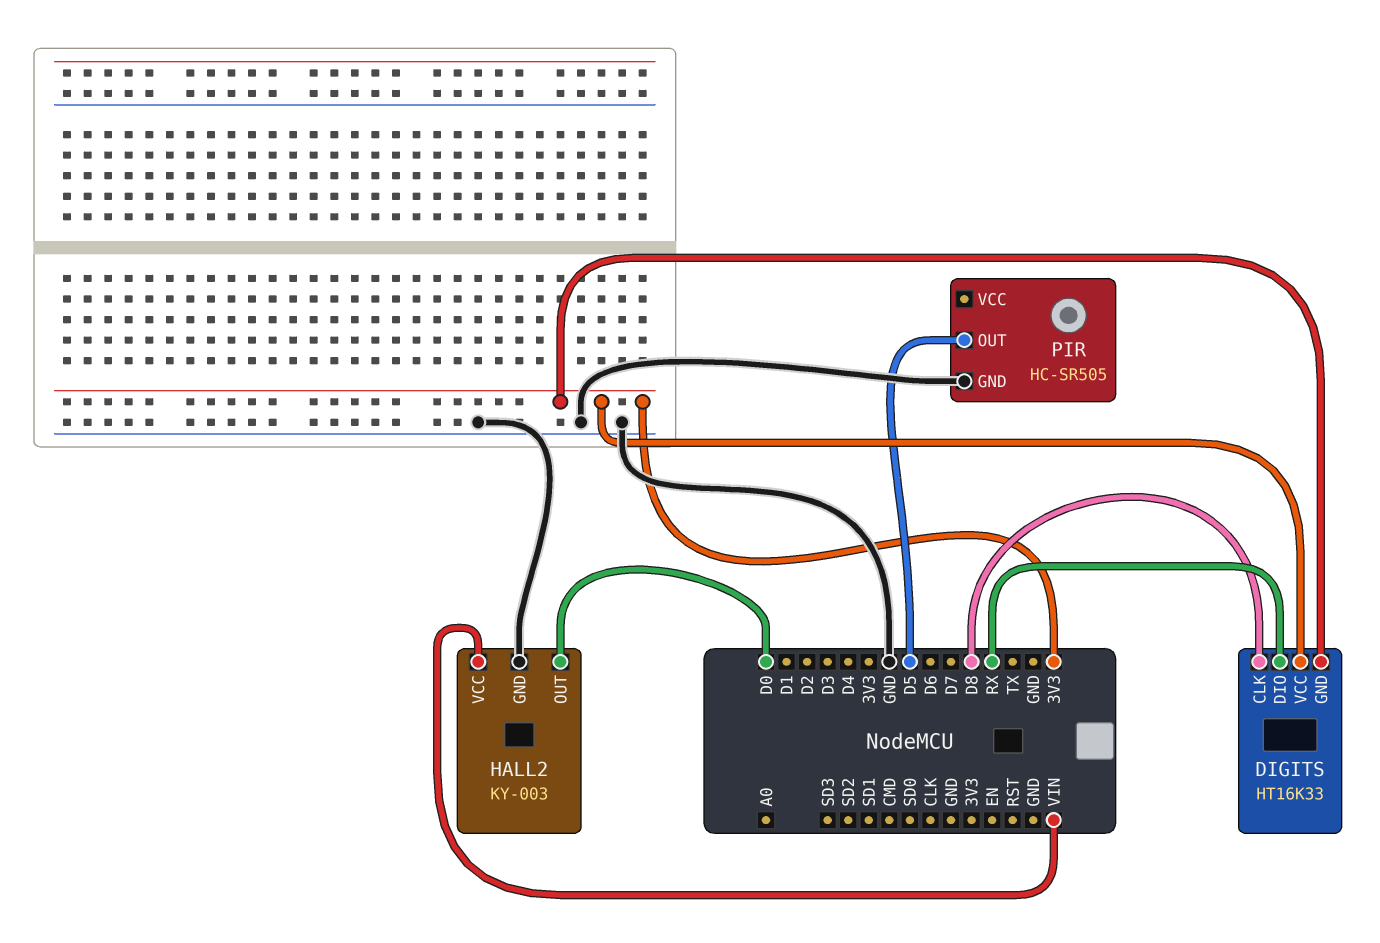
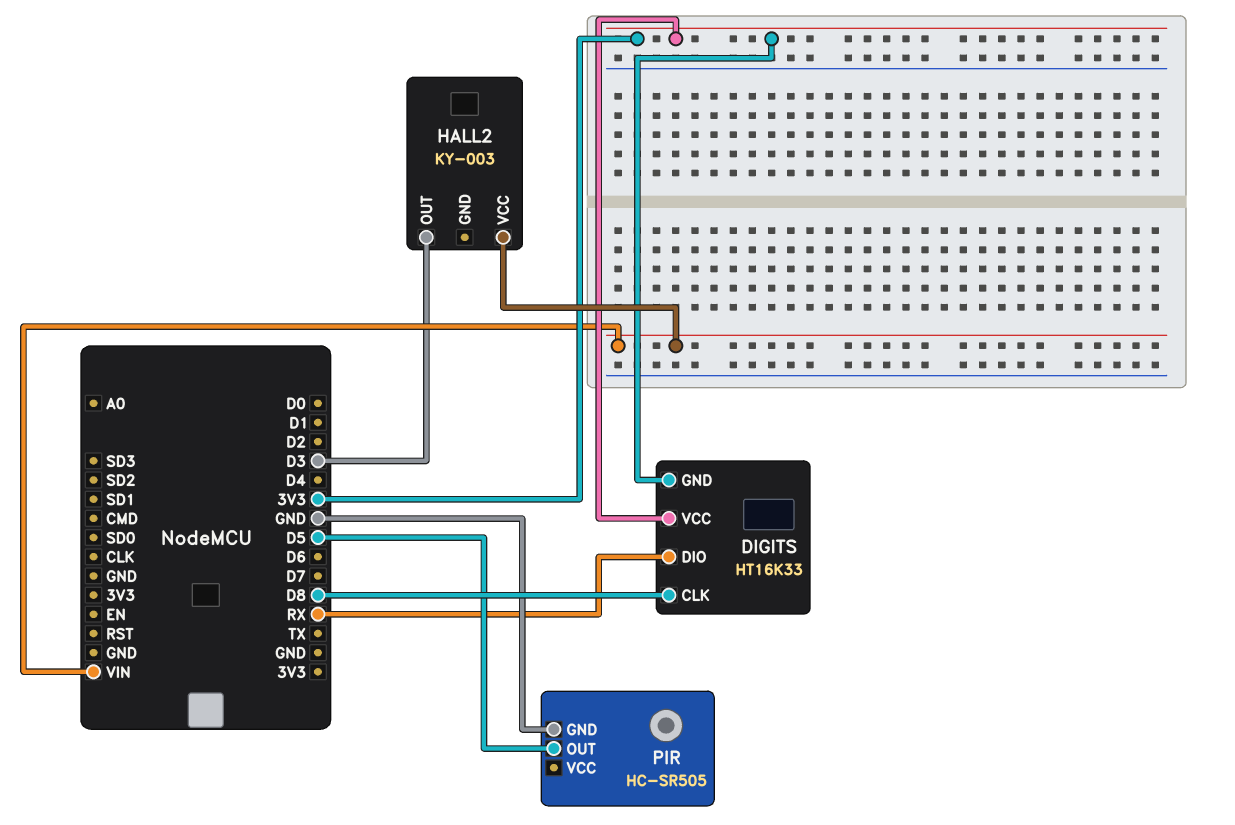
HALL2 pin GND: GND -> none
HALL2 pin OUT: D0 -> D3

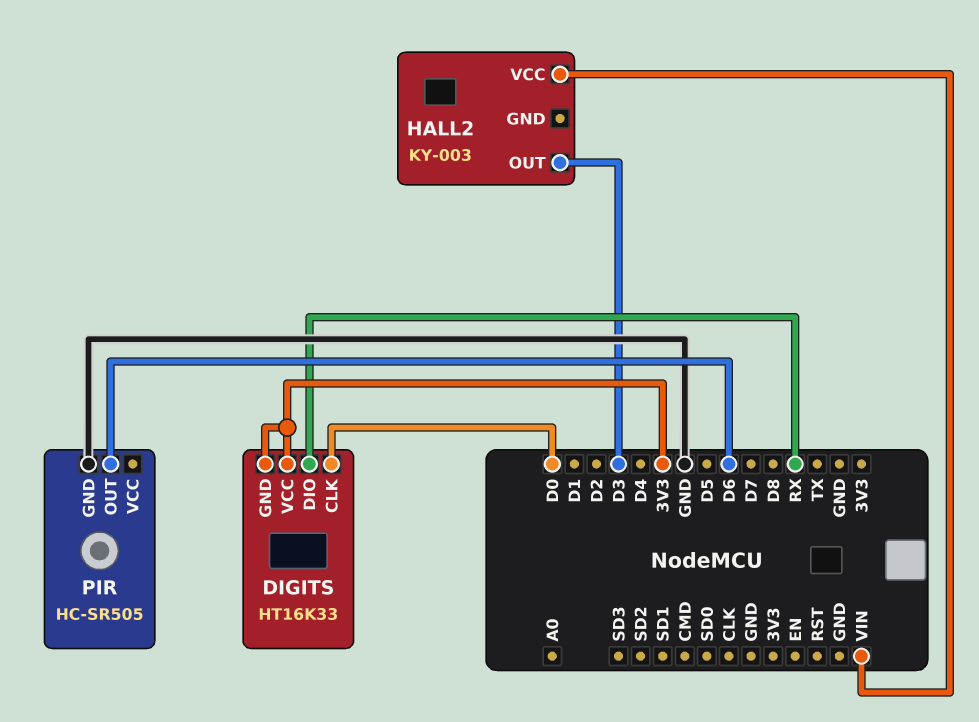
DIGITS pin CLK: D8 -> D0
PIR pin OUT: D5 -> D6

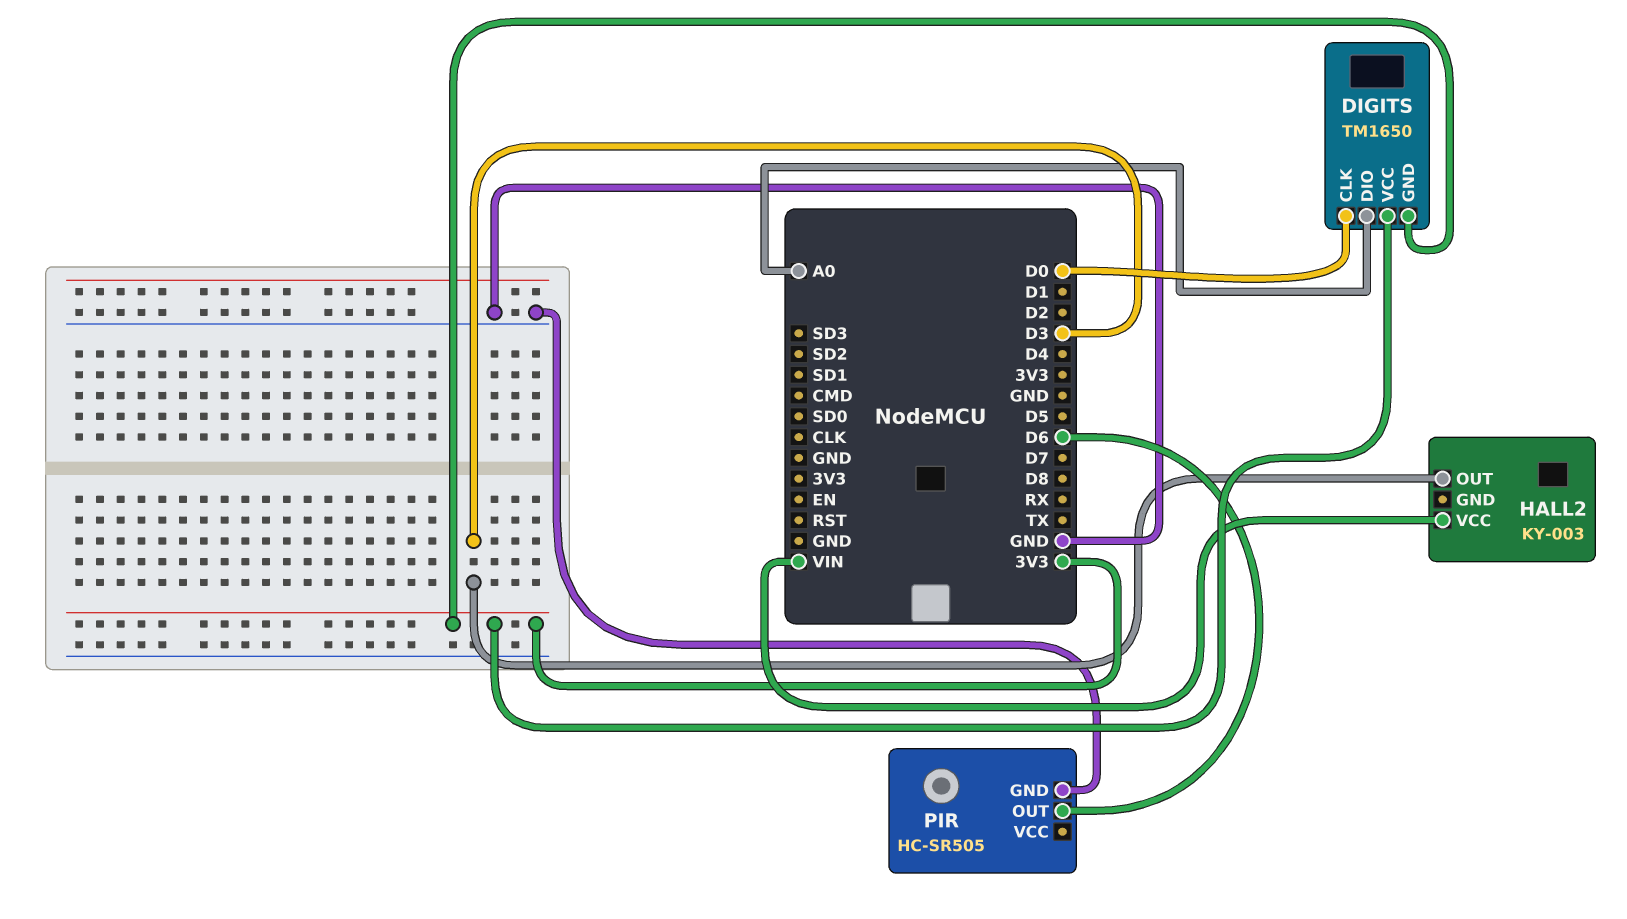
DIGITS: HT16K33 -> TM1650
DIGITS pin DIO: RX -> A0

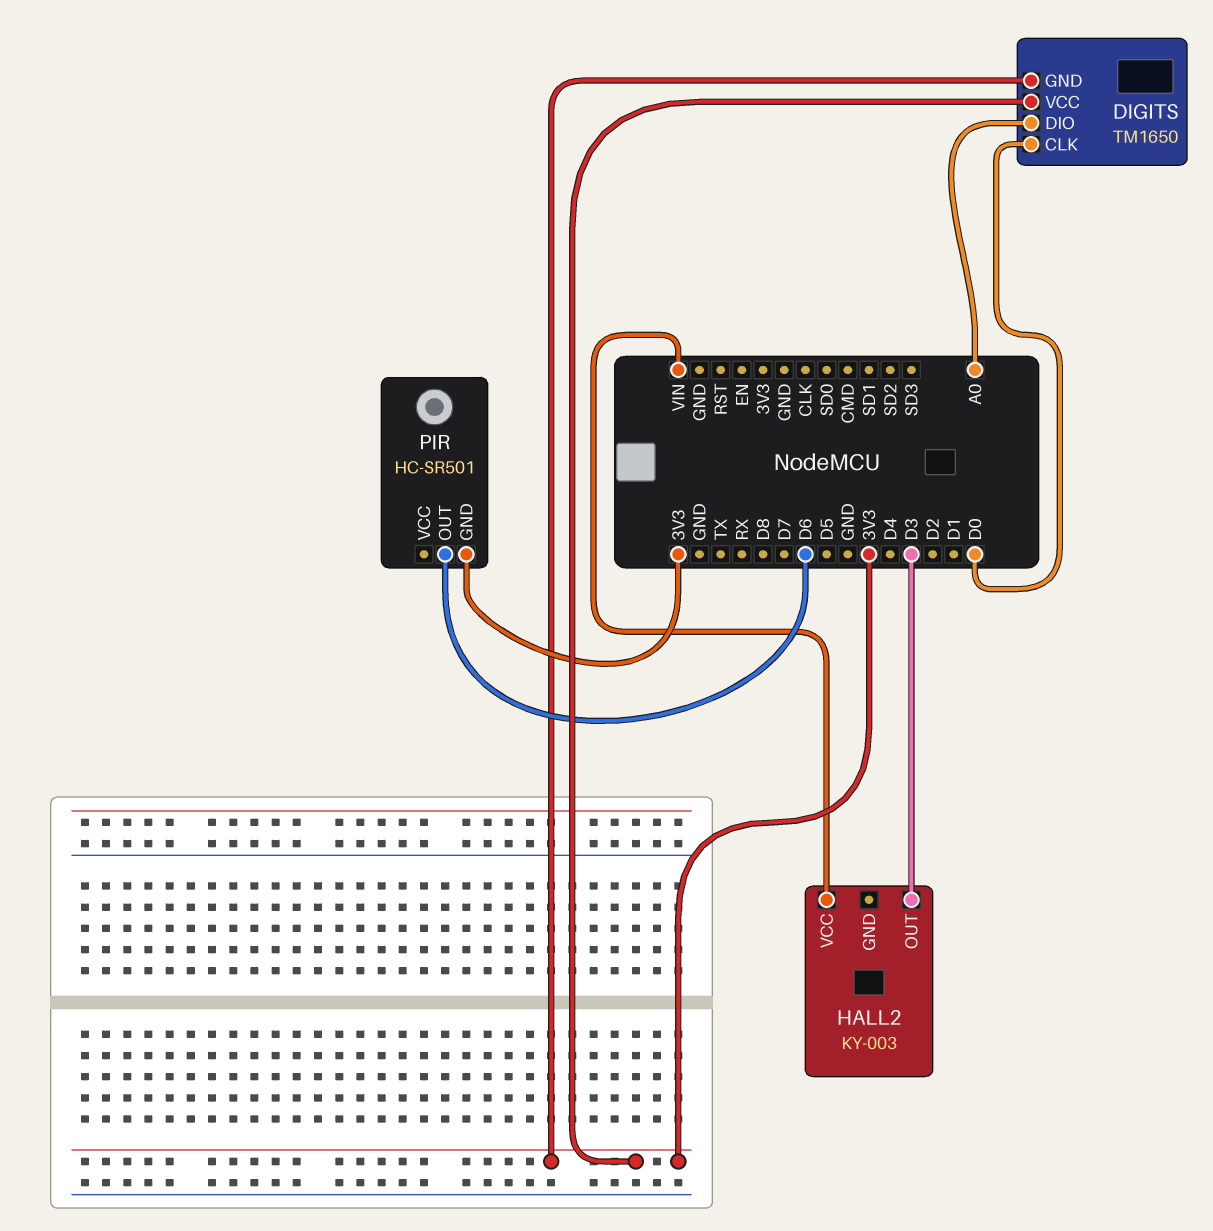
PIR: HC-SR505 -> HC-SR501
PIR pin GND: GND -> 3V3

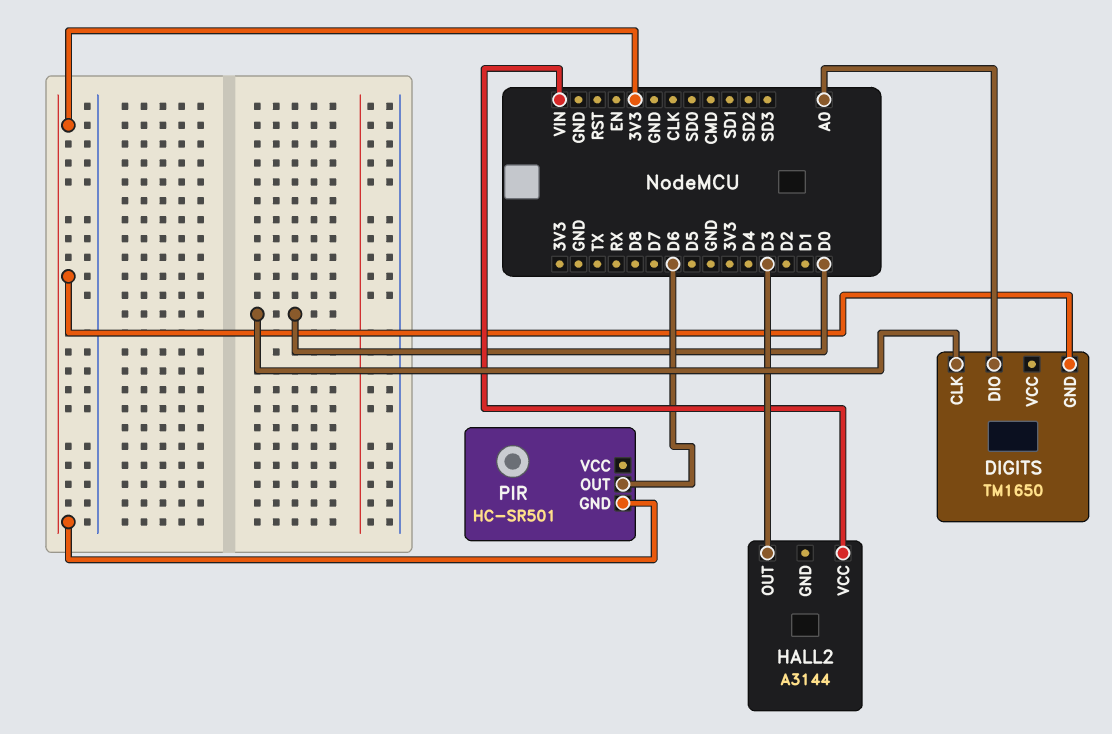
DIGITS pin VCC: 3V3 -> none
HALL2: KY-003 -> A3144

